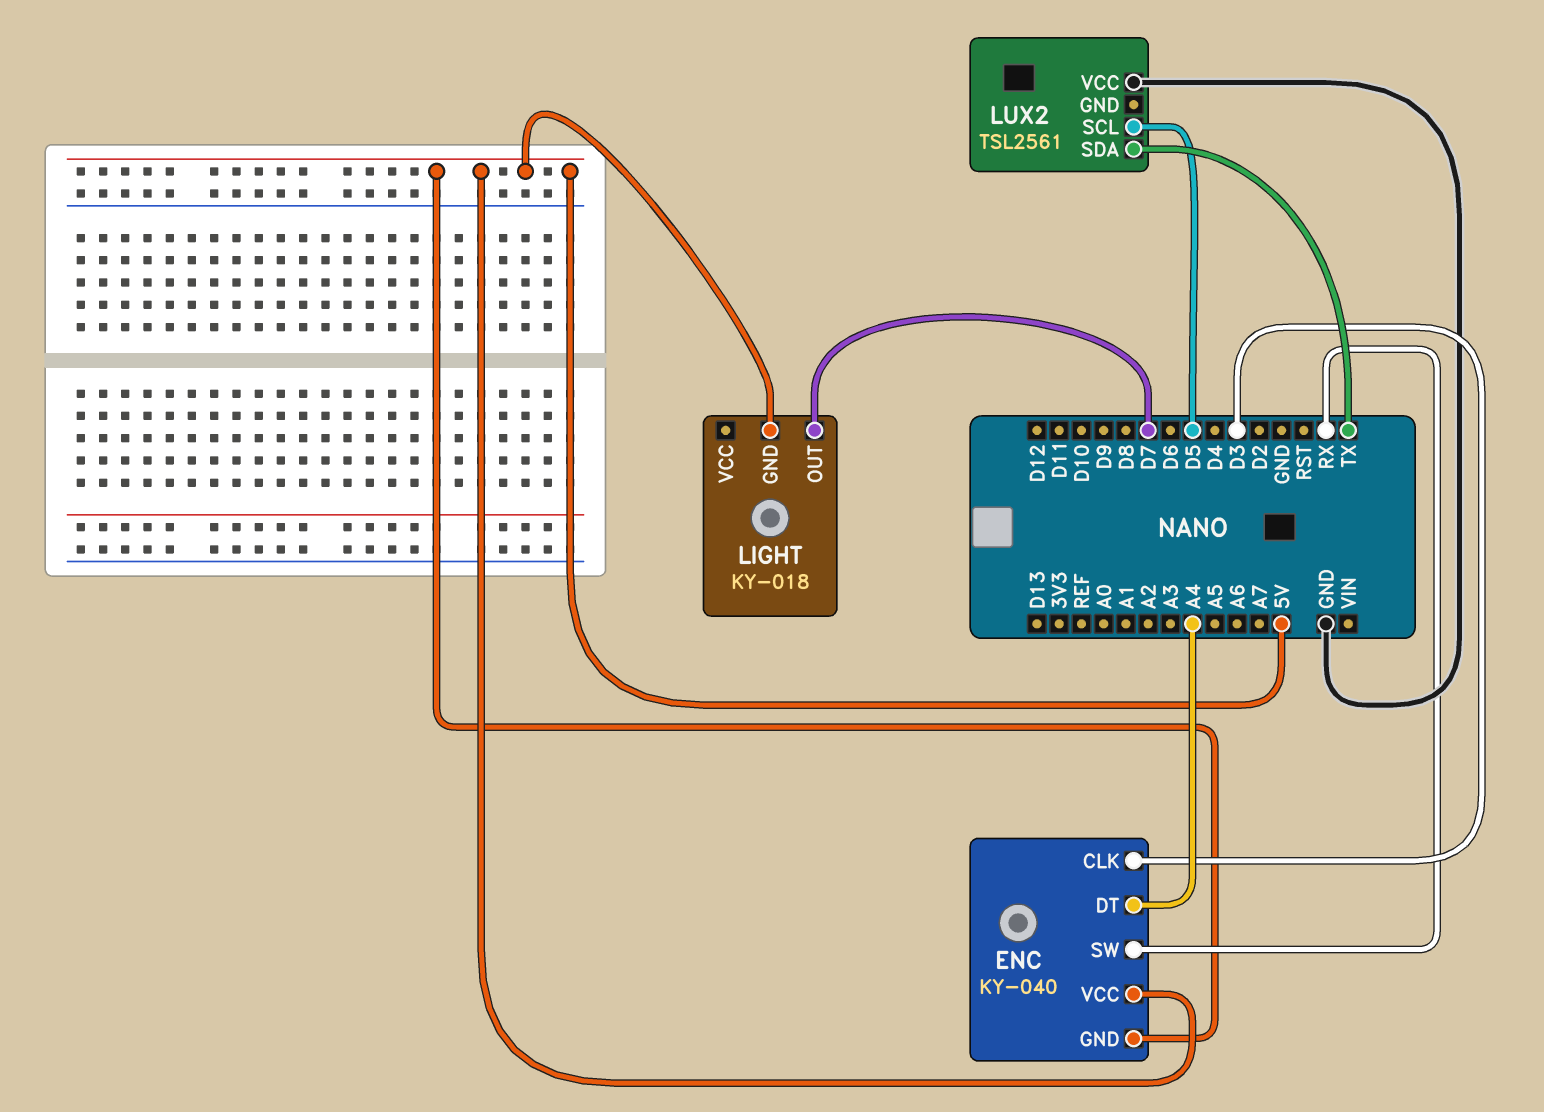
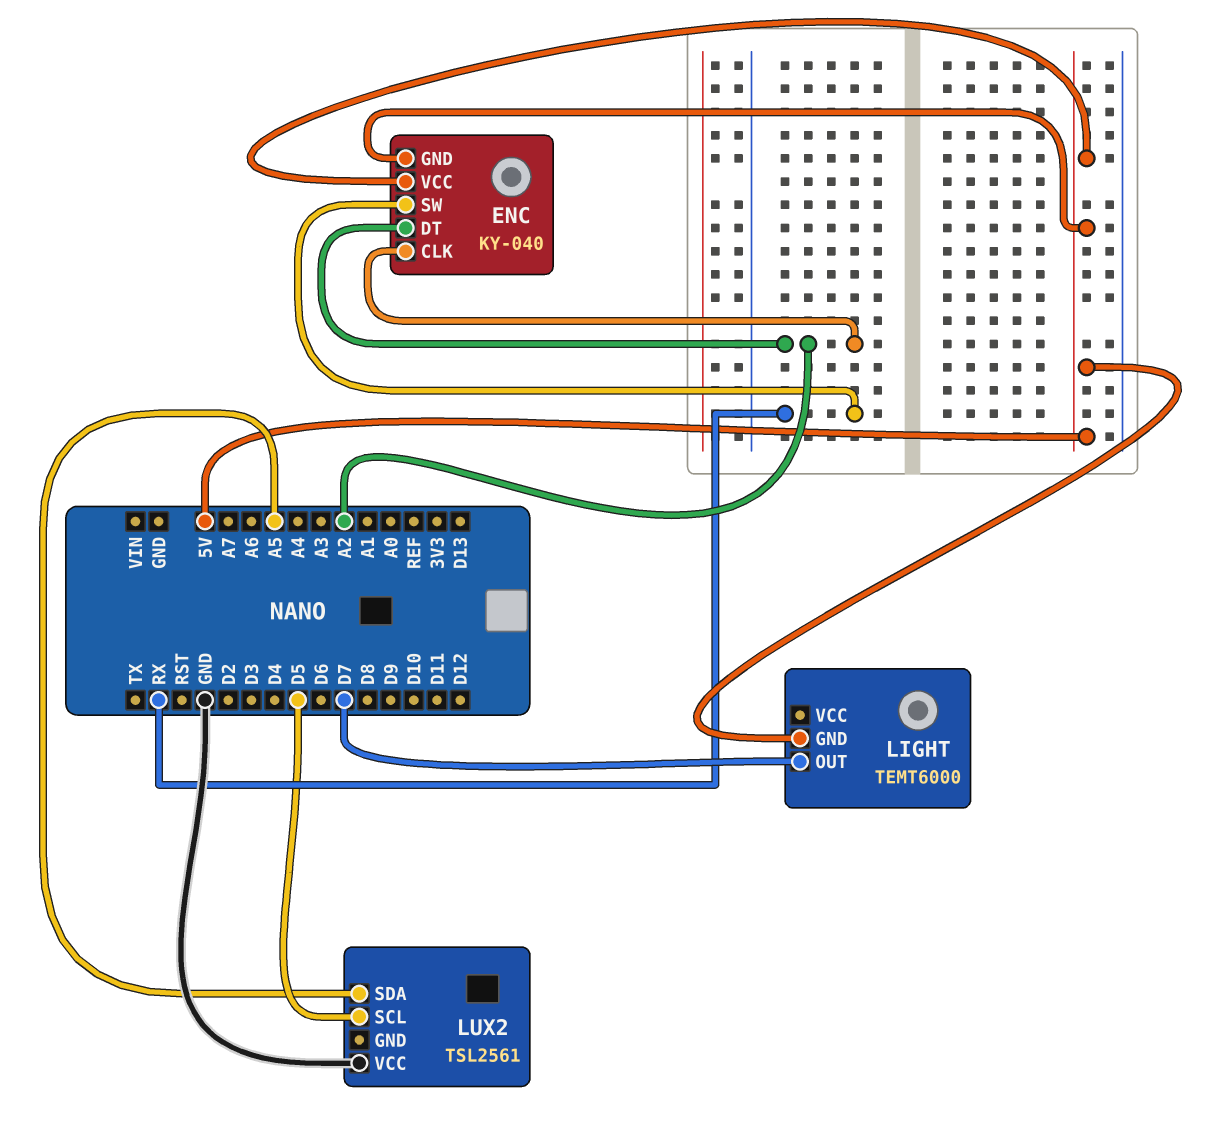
ENC pin CLK: D3 -> A2
ENC pin DT: A4 -> A2
LIGHT: KY-018 -> TEMT6000
LUX2 pin SDA: TX -> A5

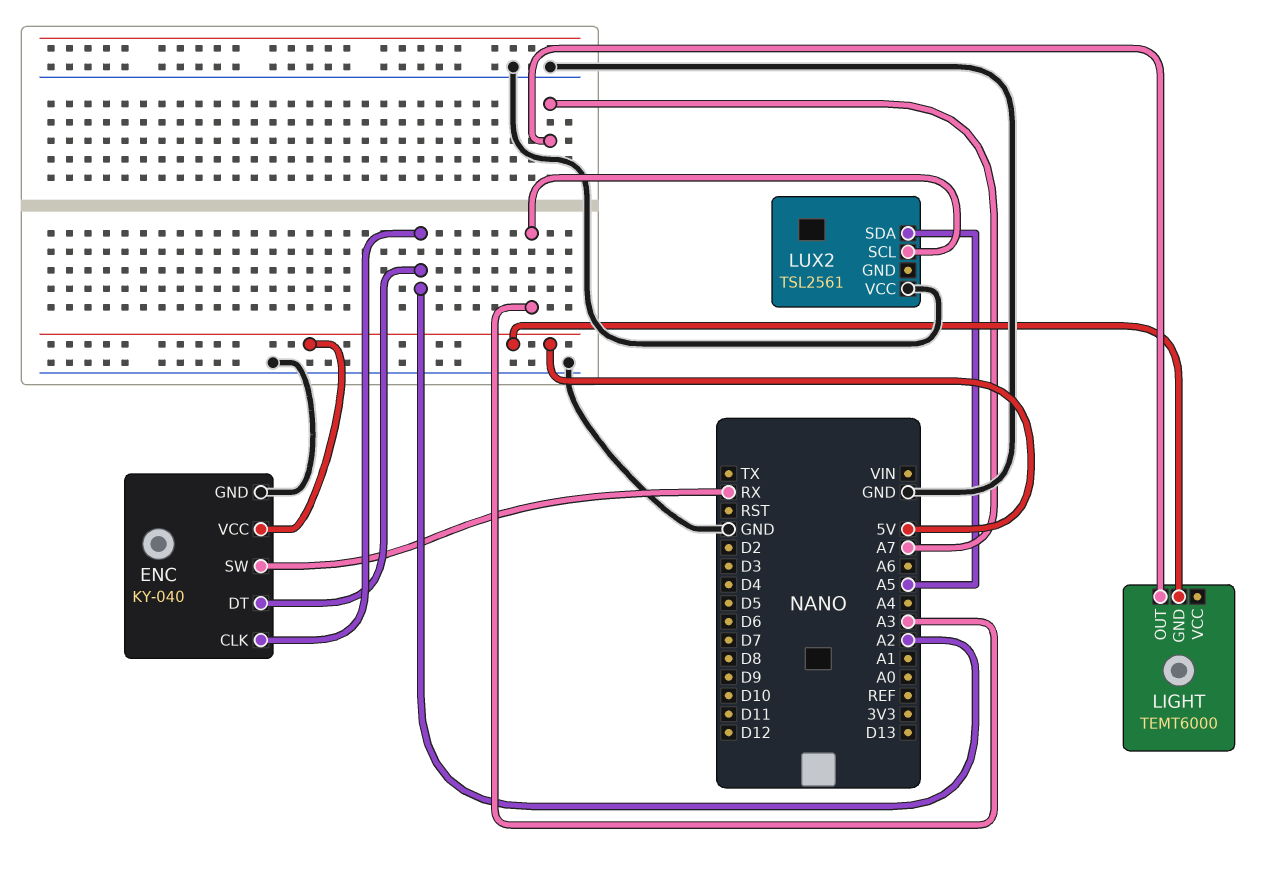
ENC pin GND: 5V -> GND
LIGHT pin OUT: D7 -> A7
LUX2 pin SCL: D5 -> A3

